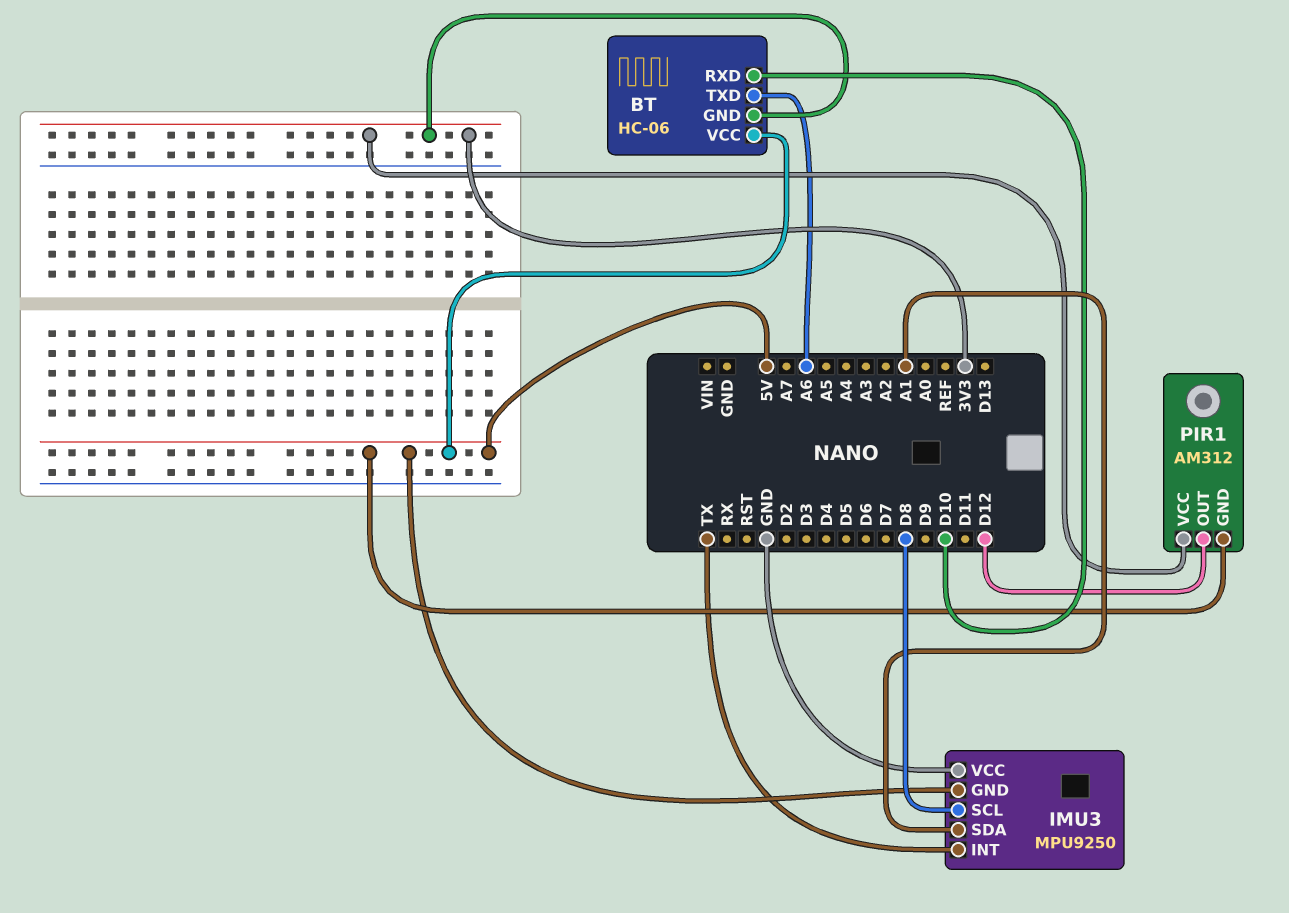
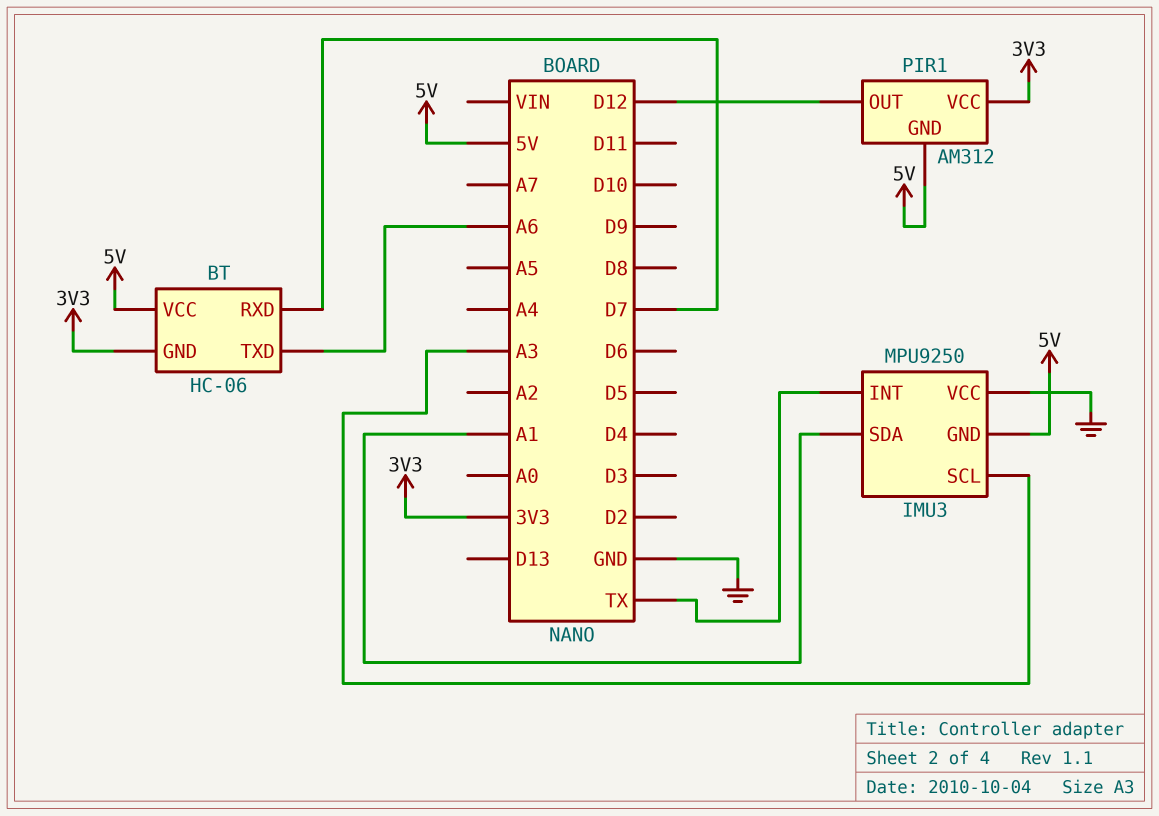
BT pin RXD: D10 -> D7
IMU3 pin SCL: D8 -> A3

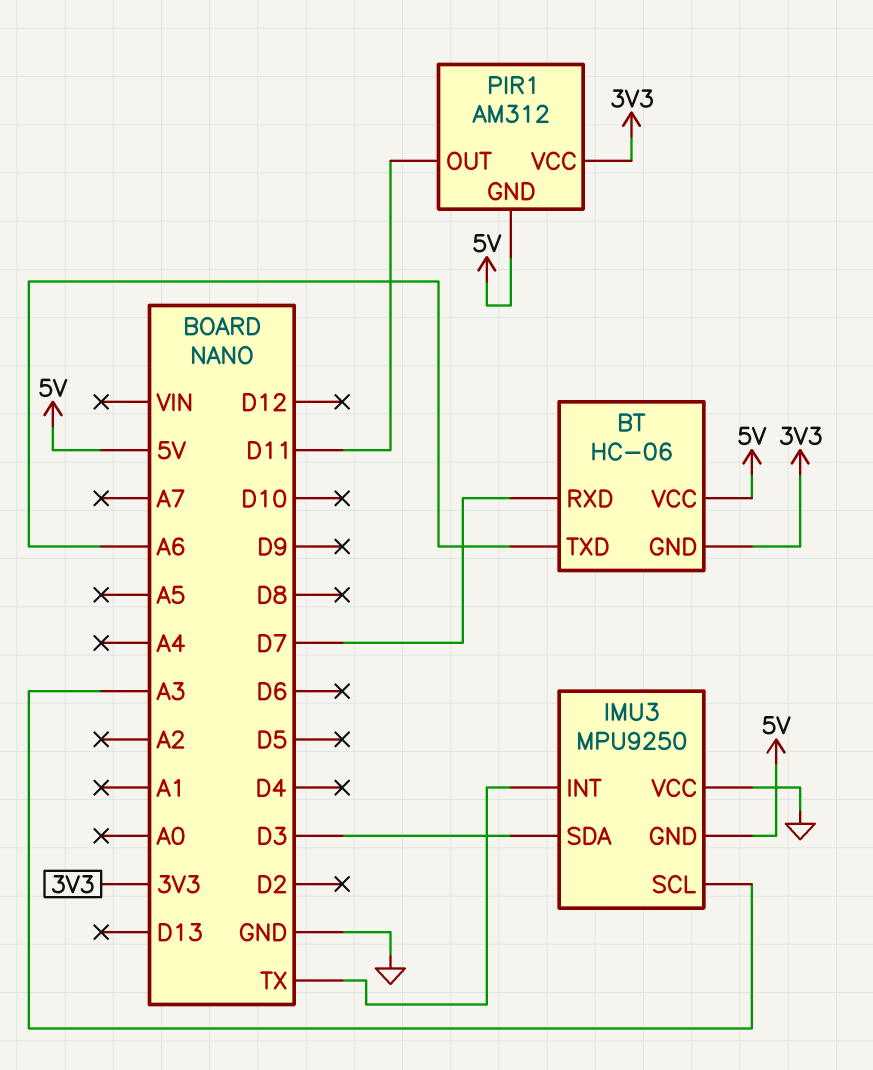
IMU3 pin SDA: A1 -> D3
PIR1 pin OUT: D12 -> D11

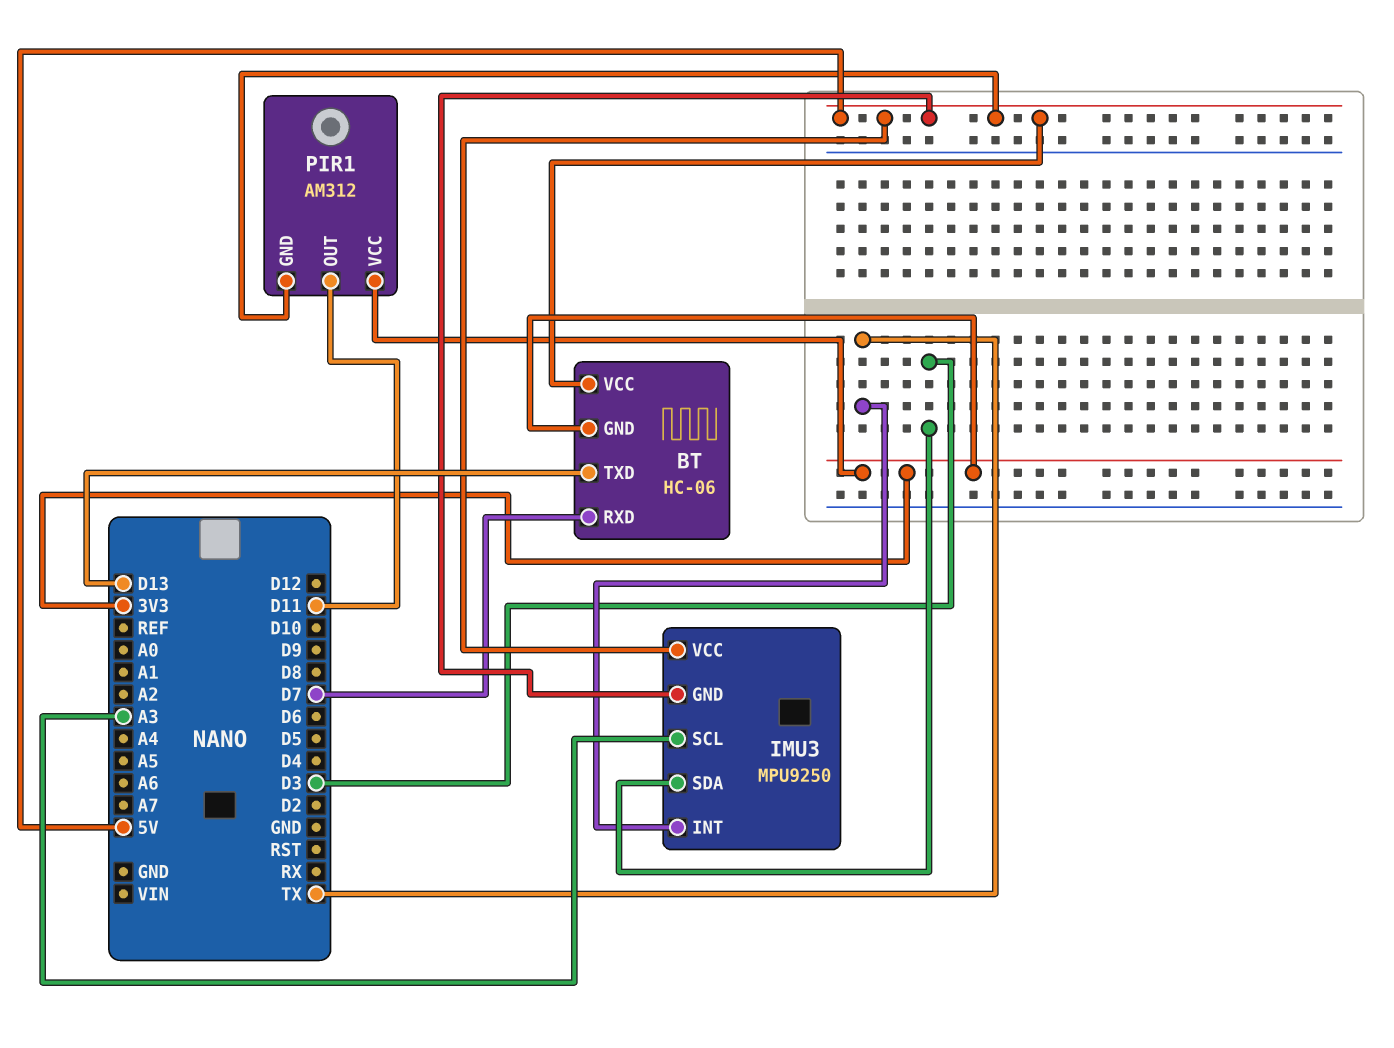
BT pin TXD: A6 -> D13
IMU3 pin VCC: GND -> 5V

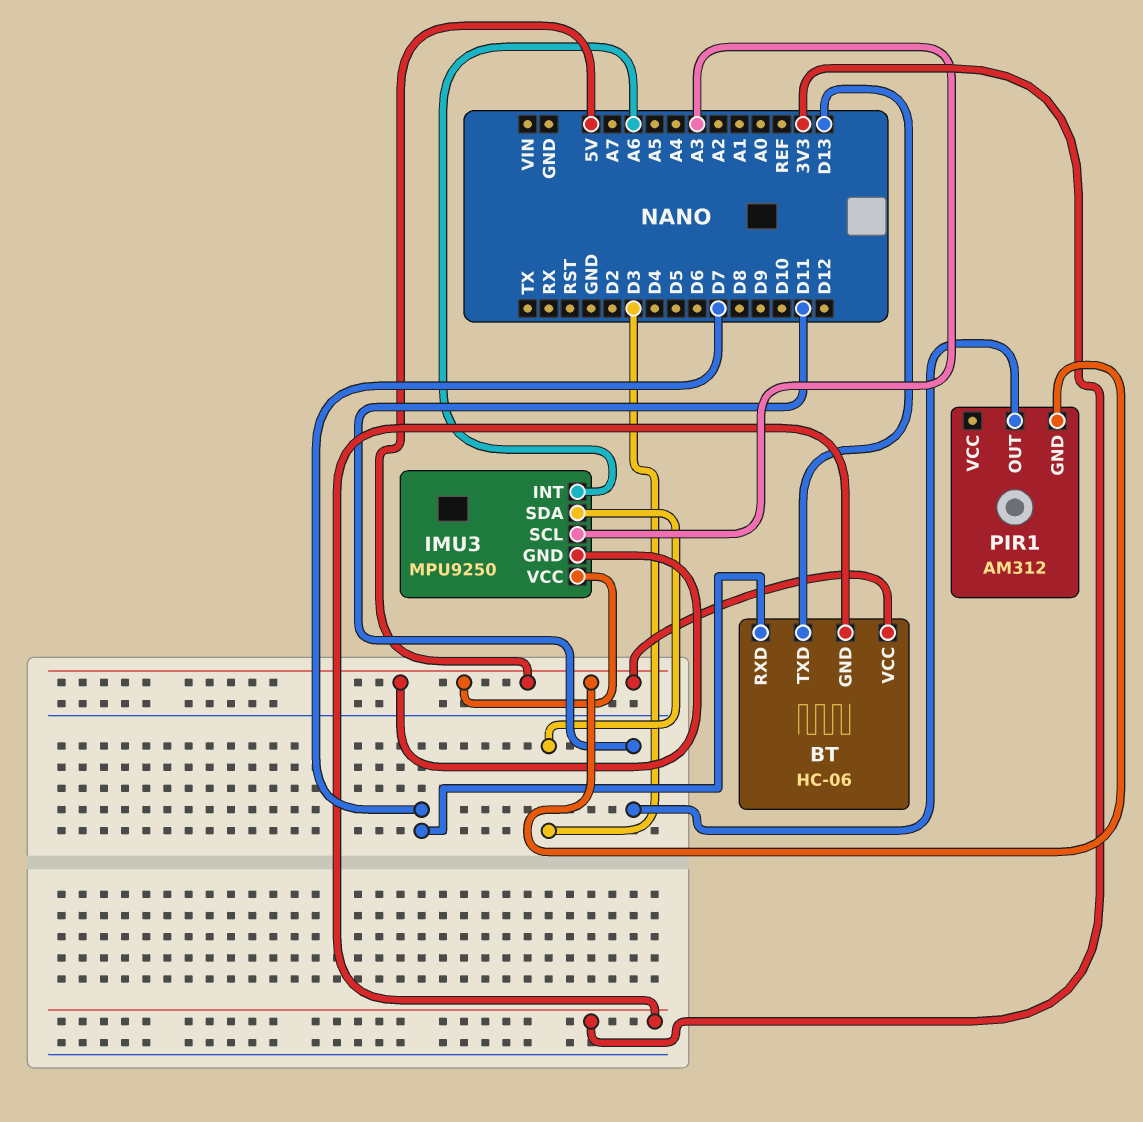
IMU3 pin INT: TX -> A6
PIR1 pin VCC: 3V3 -> none

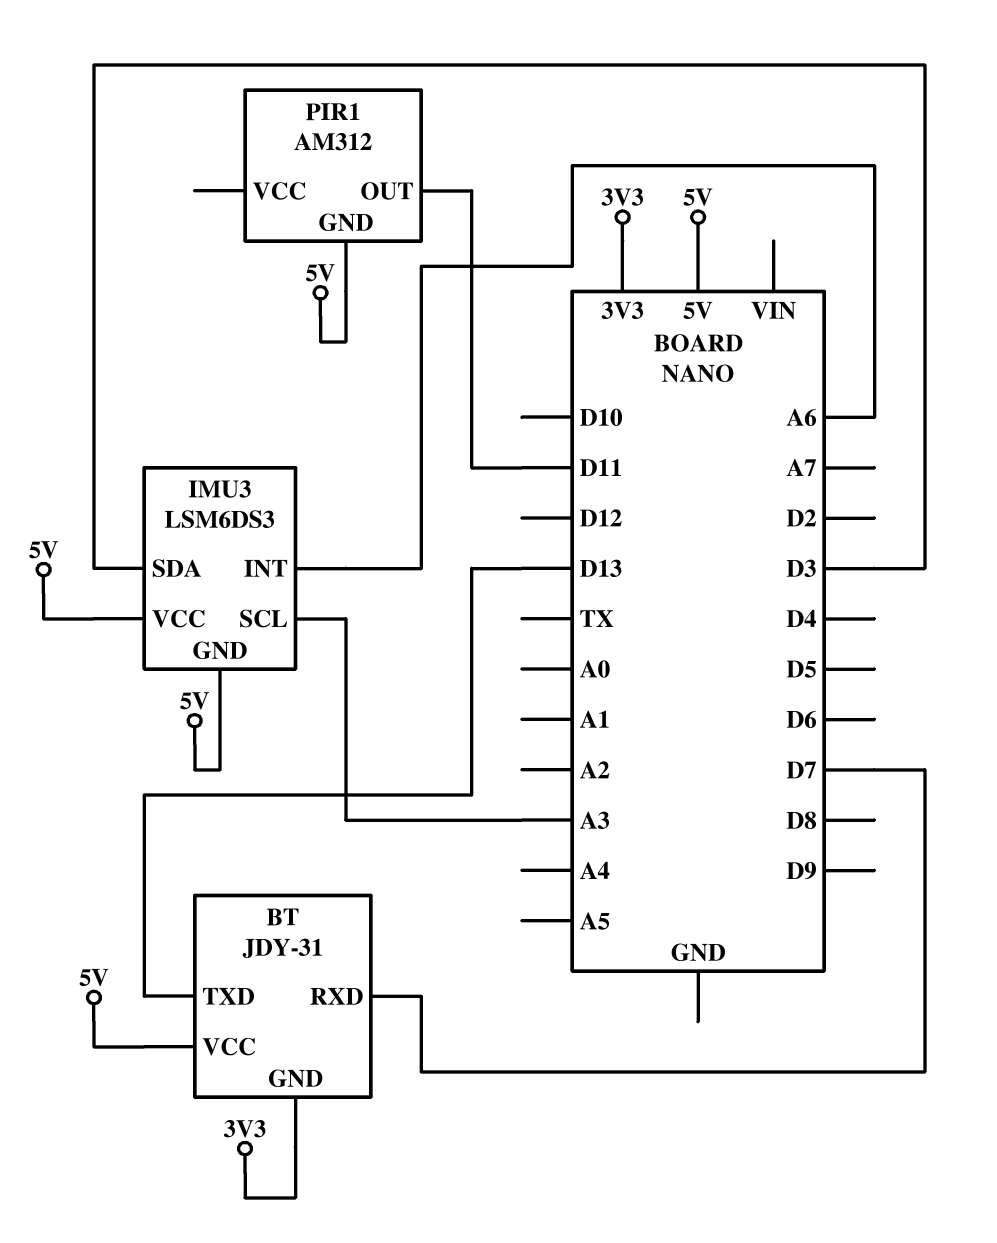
BT: HC-06 -> JDY-31
IMU3: MPU9250 -> LSM6DS3

